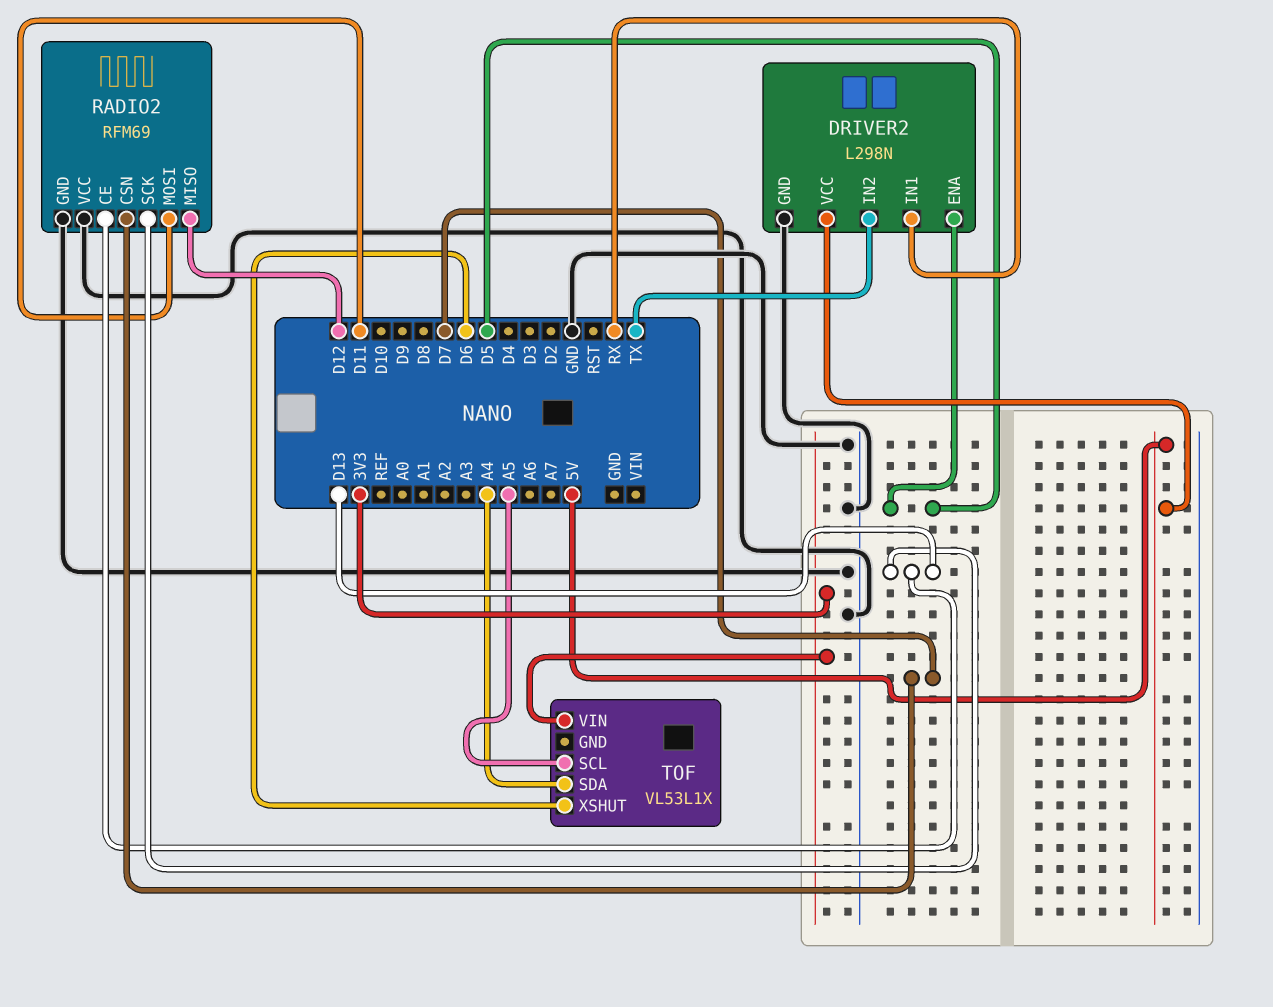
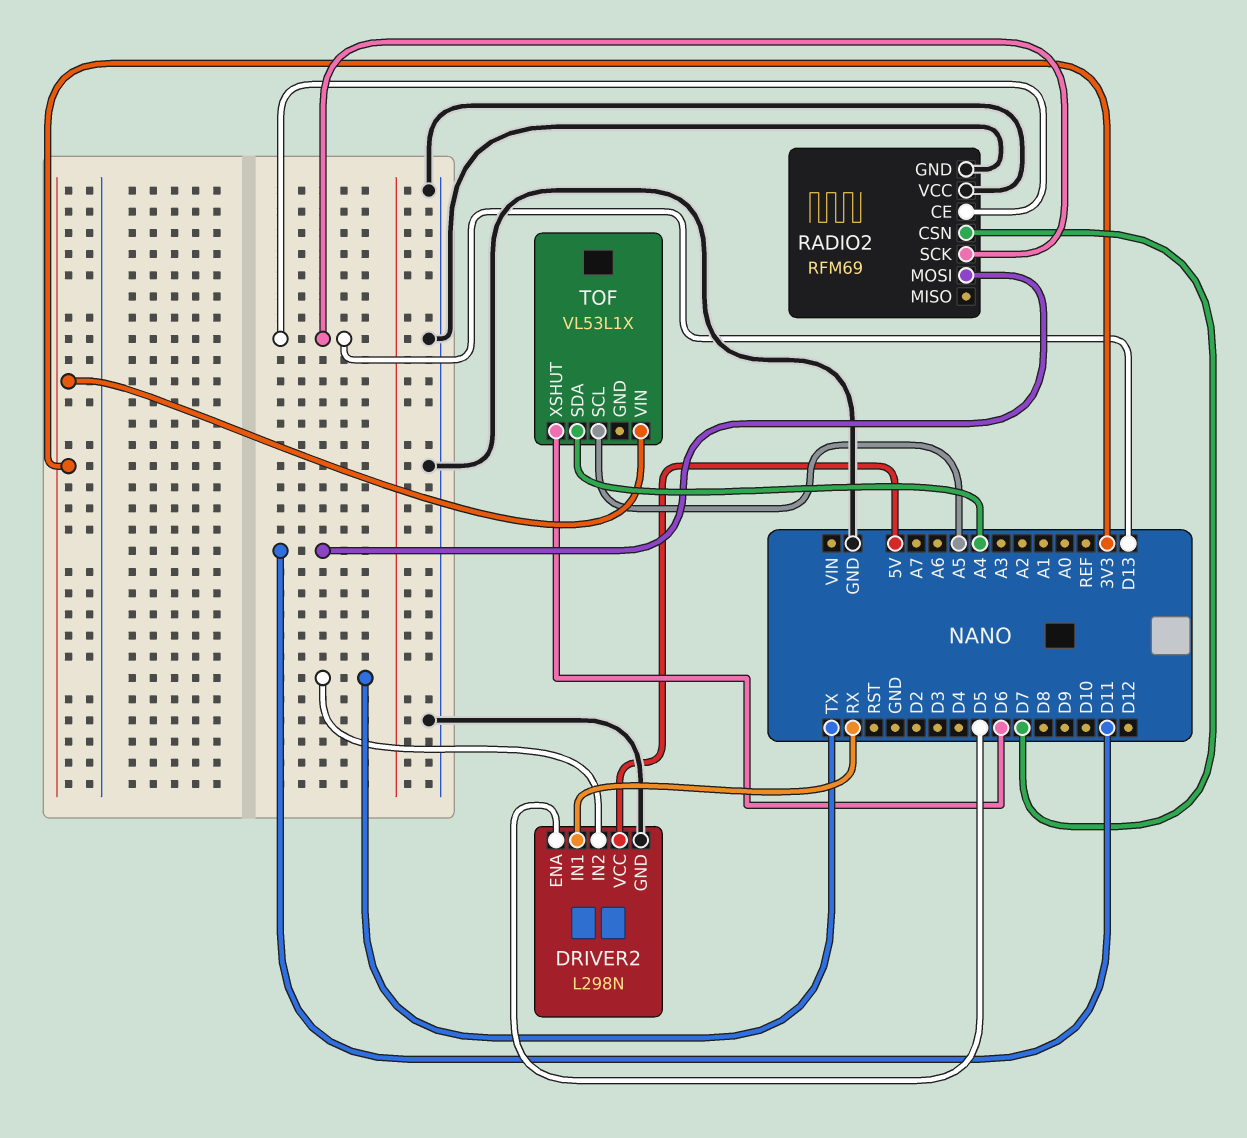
RADIO2 pin MISO: D12 -> none

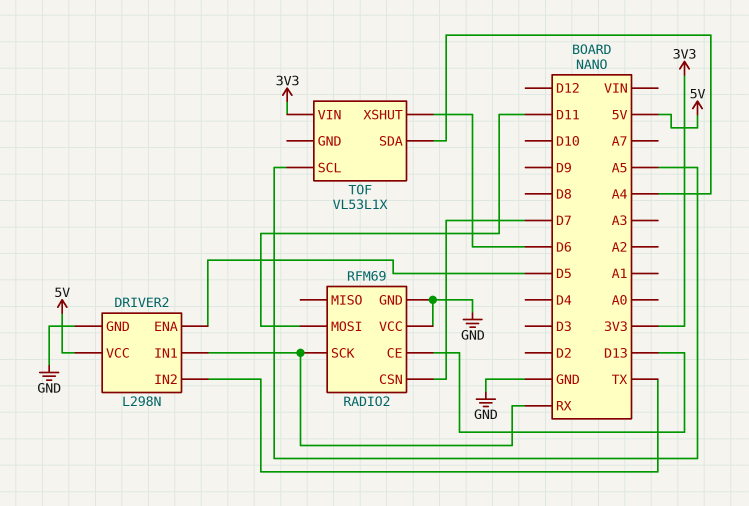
RADIO2 pin SCK: D13 -> RX

